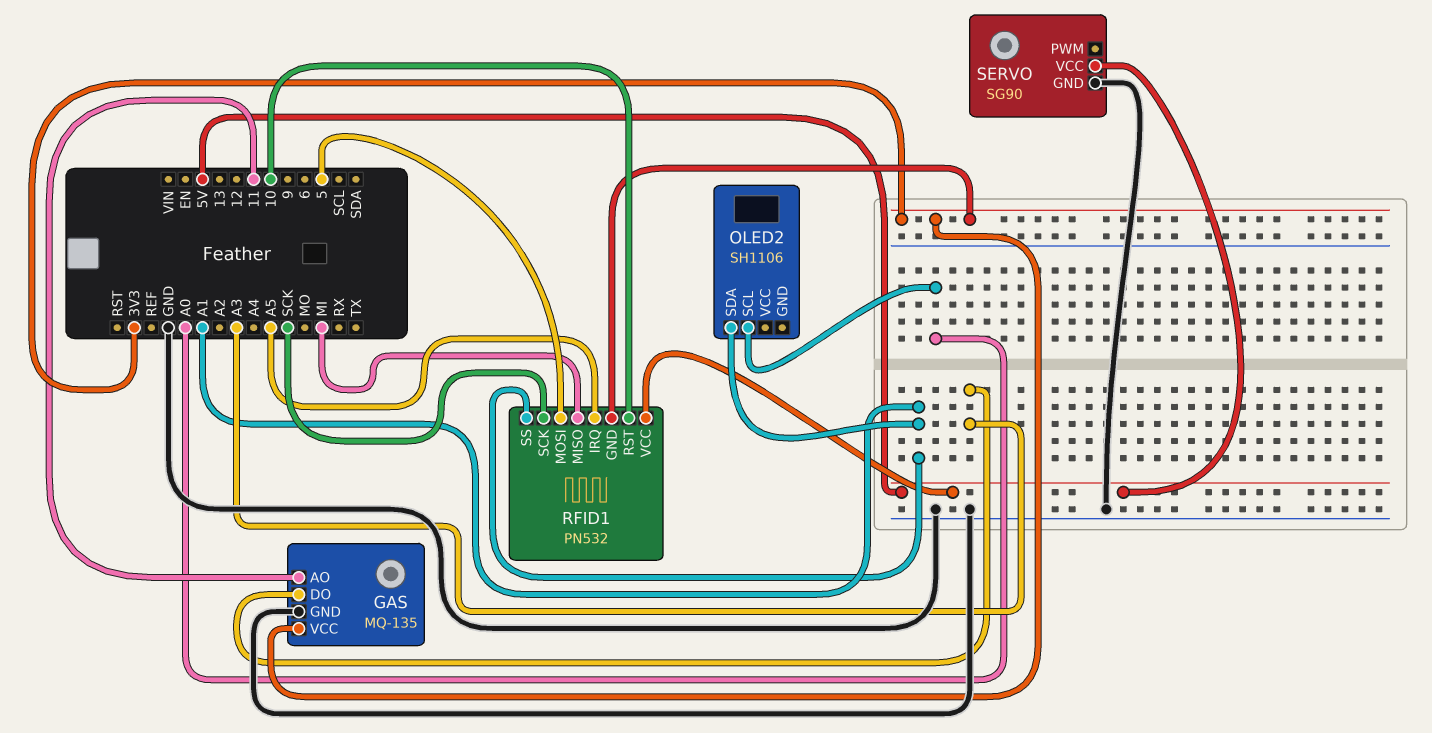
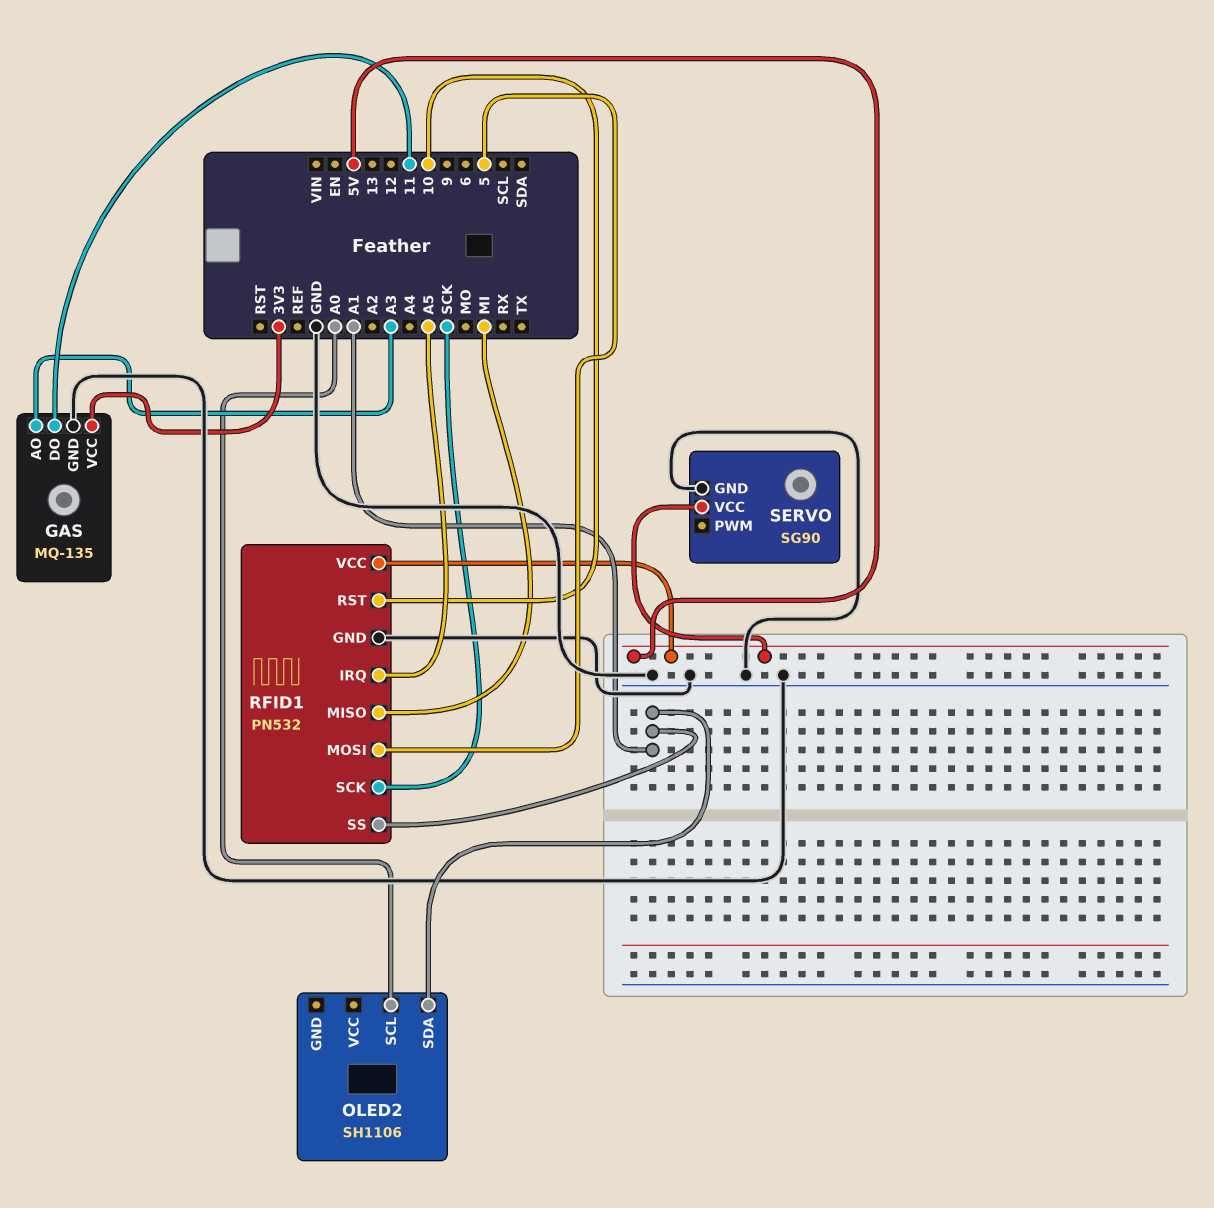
GAS pin AO: 11 -> A3
GAS pin DO: A3 -> 11
RFID1 pin GND: 3V3 -> GND

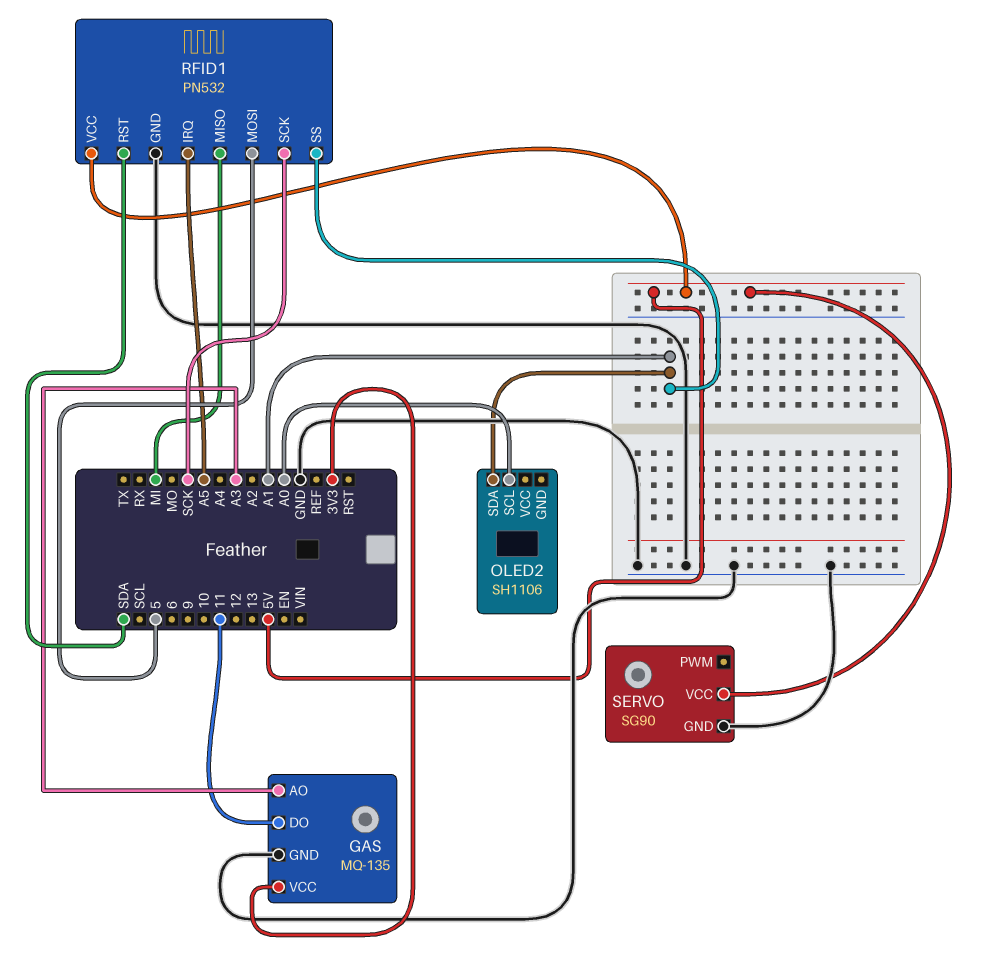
RFID1 pin RST: 10 -> SDA

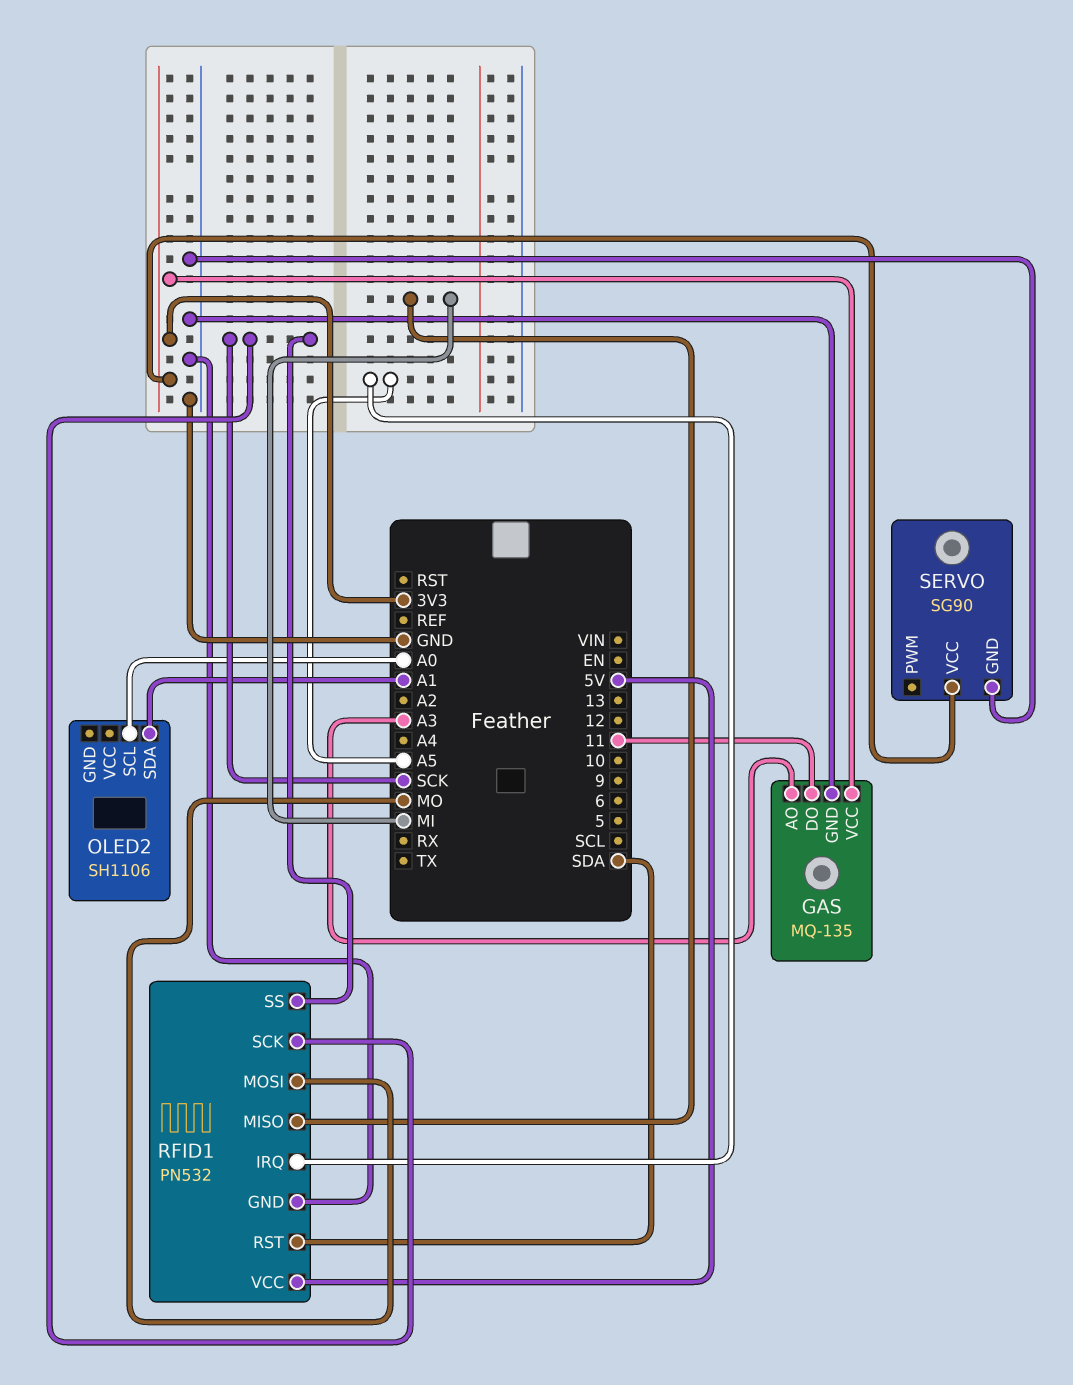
RFID1 pin MOSI: 5 -> MO
RFID1 pin SS: A1 -> SCK
SERVO pin VCC: 5V -> 3V3

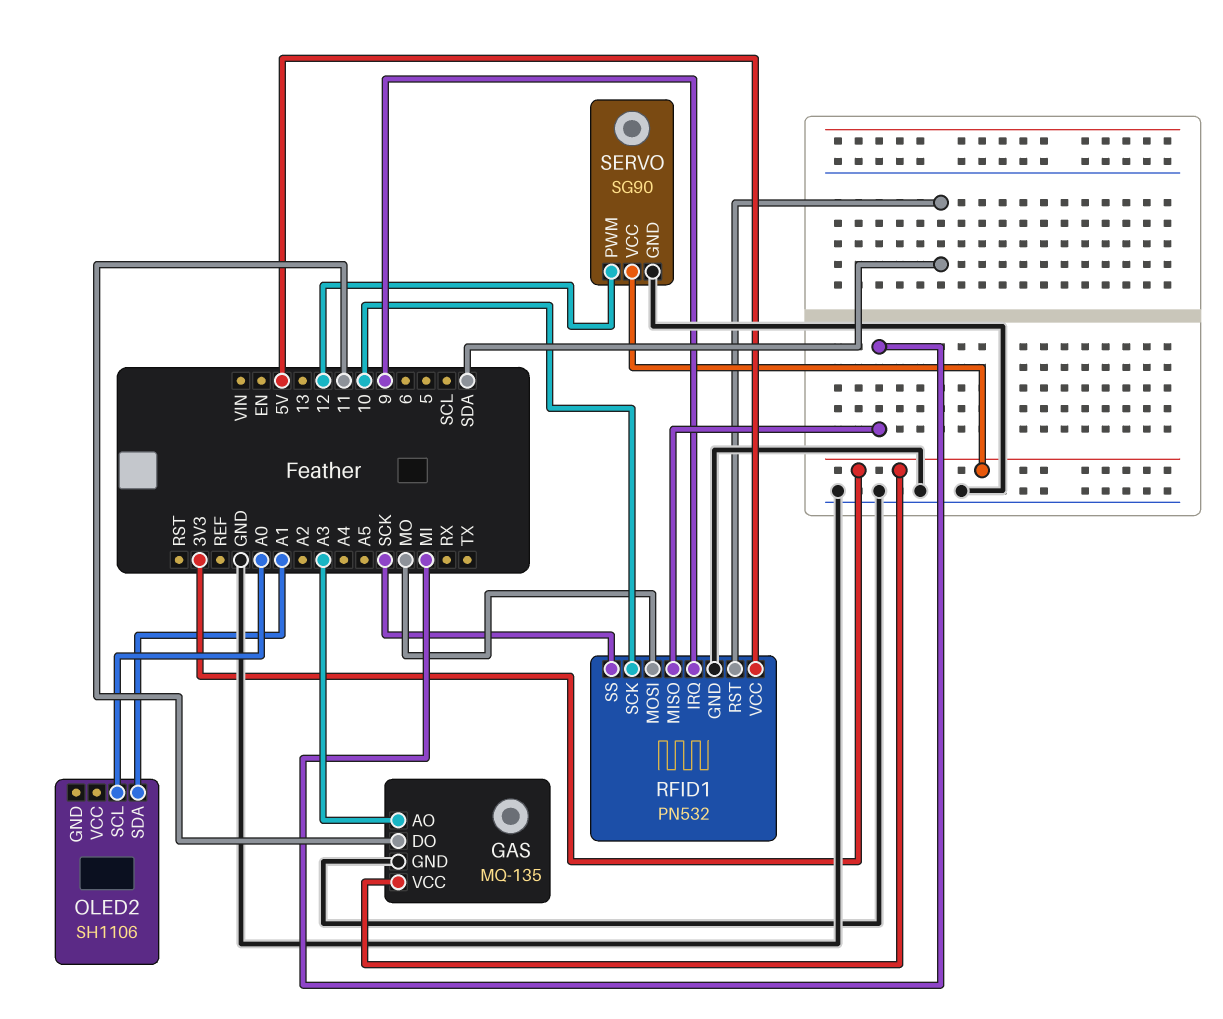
RFID1 pin IRQ: A5 -> 9
RFID1 pin SCK: SCK -> 10
SERVO pin PWM: none -> 12

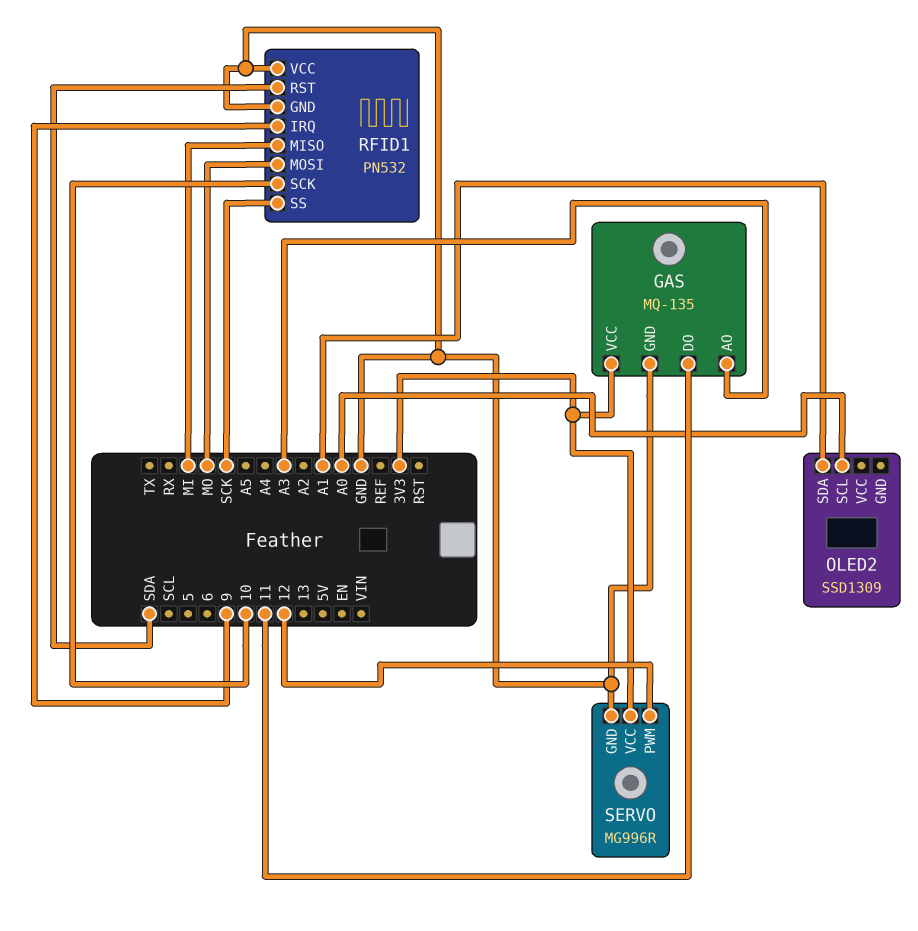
OLED2: SH1106 -> SSD1309
RFID1 pin VCC: 5V -> GND
SERVO: SG90 -> MG996R

